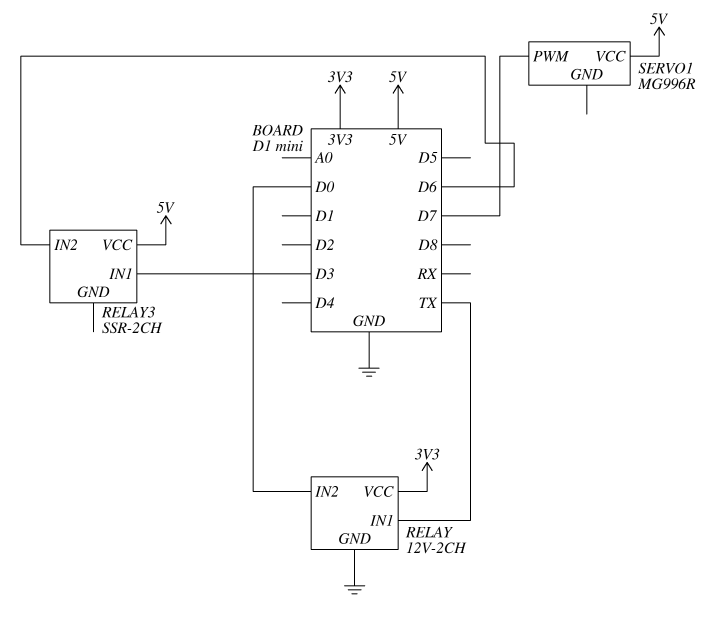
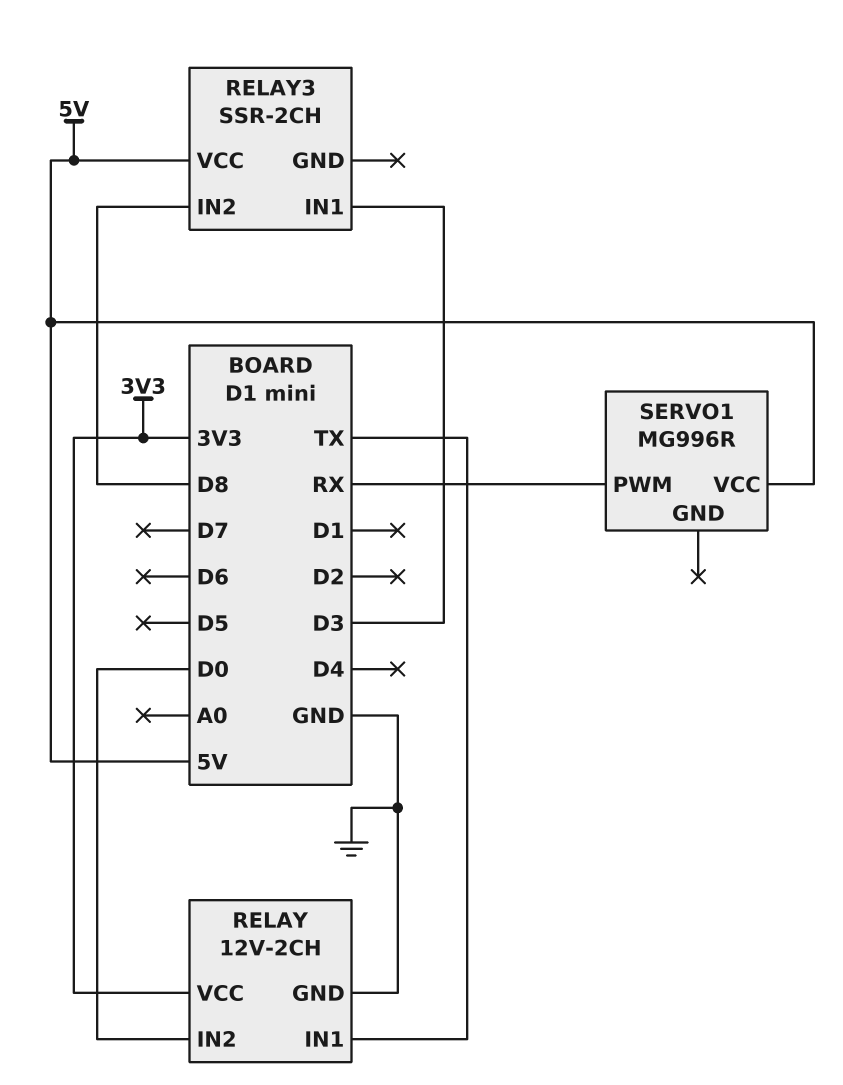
RELAY3 pin IN2: D6 -> D8
SERVO1 pin PWM: D7 -> RX

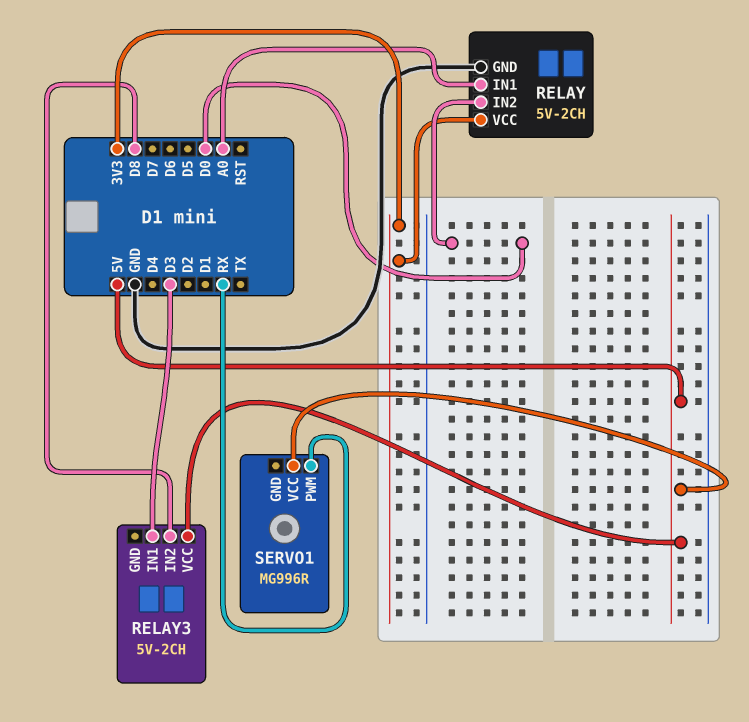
RELAY: 12V-2CH -> 5V-2CH
RELAY pin IN1: TX -> A0
RELAY3: SSR-2CH -> 5V-2CH

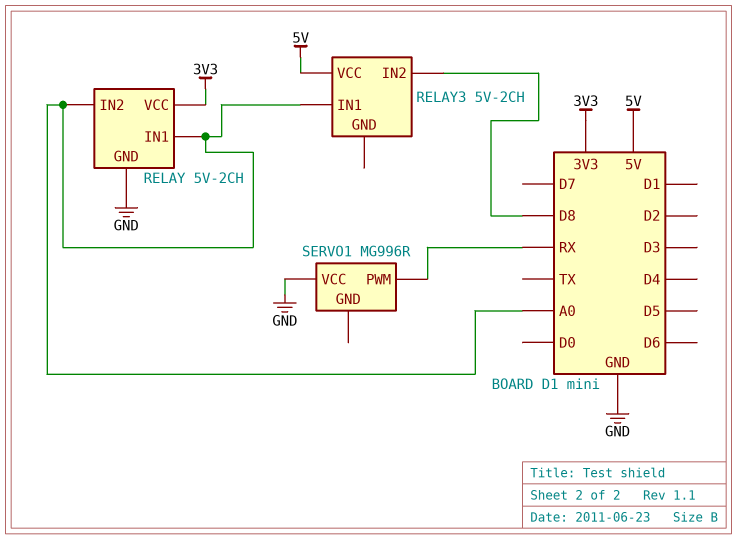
RELAY pin IN2: D0 -> A0
RELAY3 pin IN1: D3 -> A0
SERVO1 pin VCC: 5V -> GND

